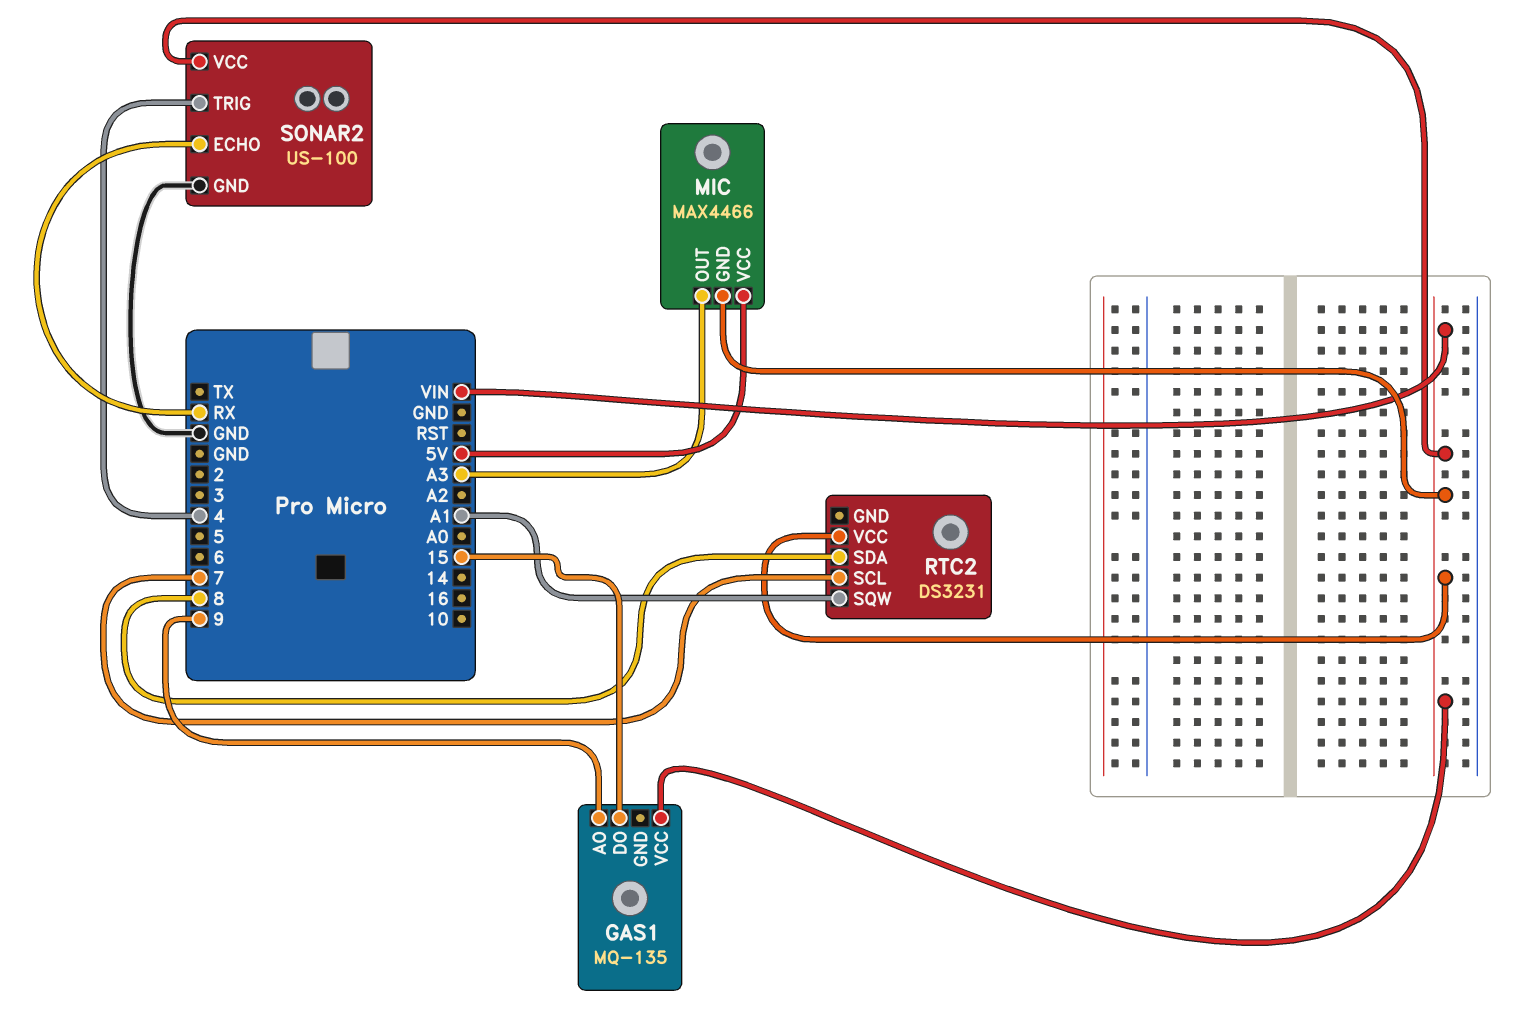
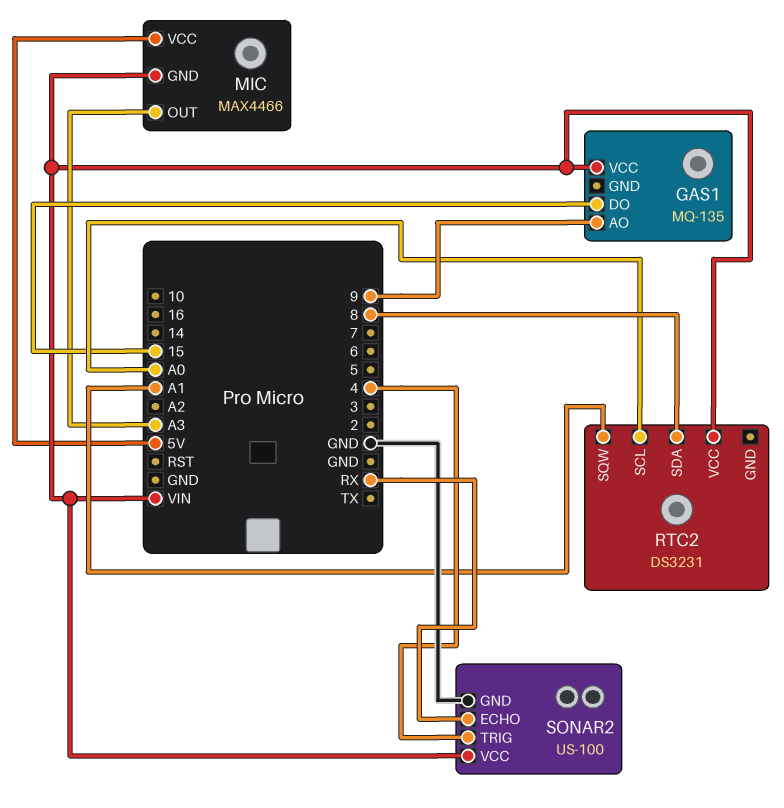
RTC2 pin SCL: 7 -> A0

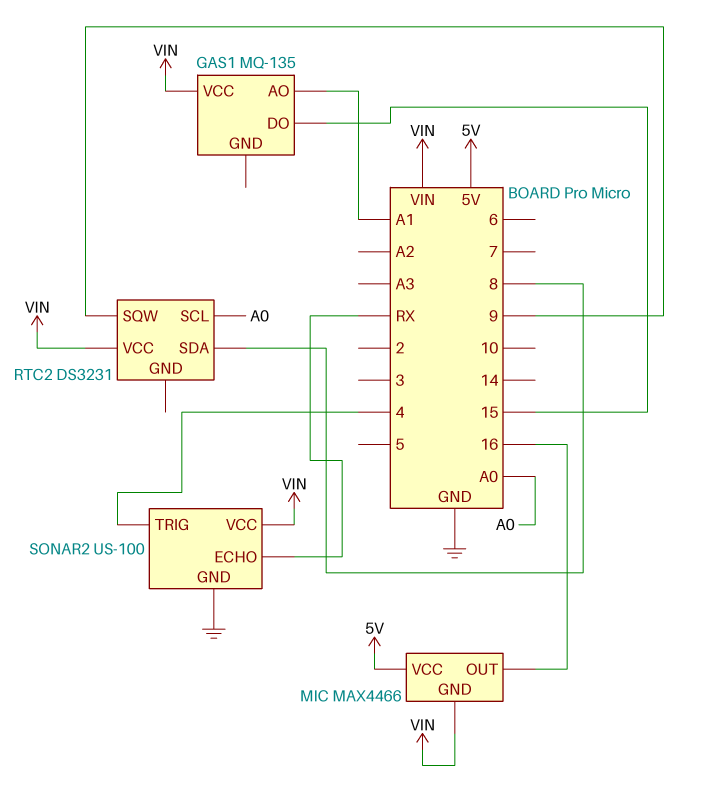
GAS1 pin AO: 9 -> A1
MIC pin OUT: A3 -> 16
RTC2 pin SQW: A1 -> 9

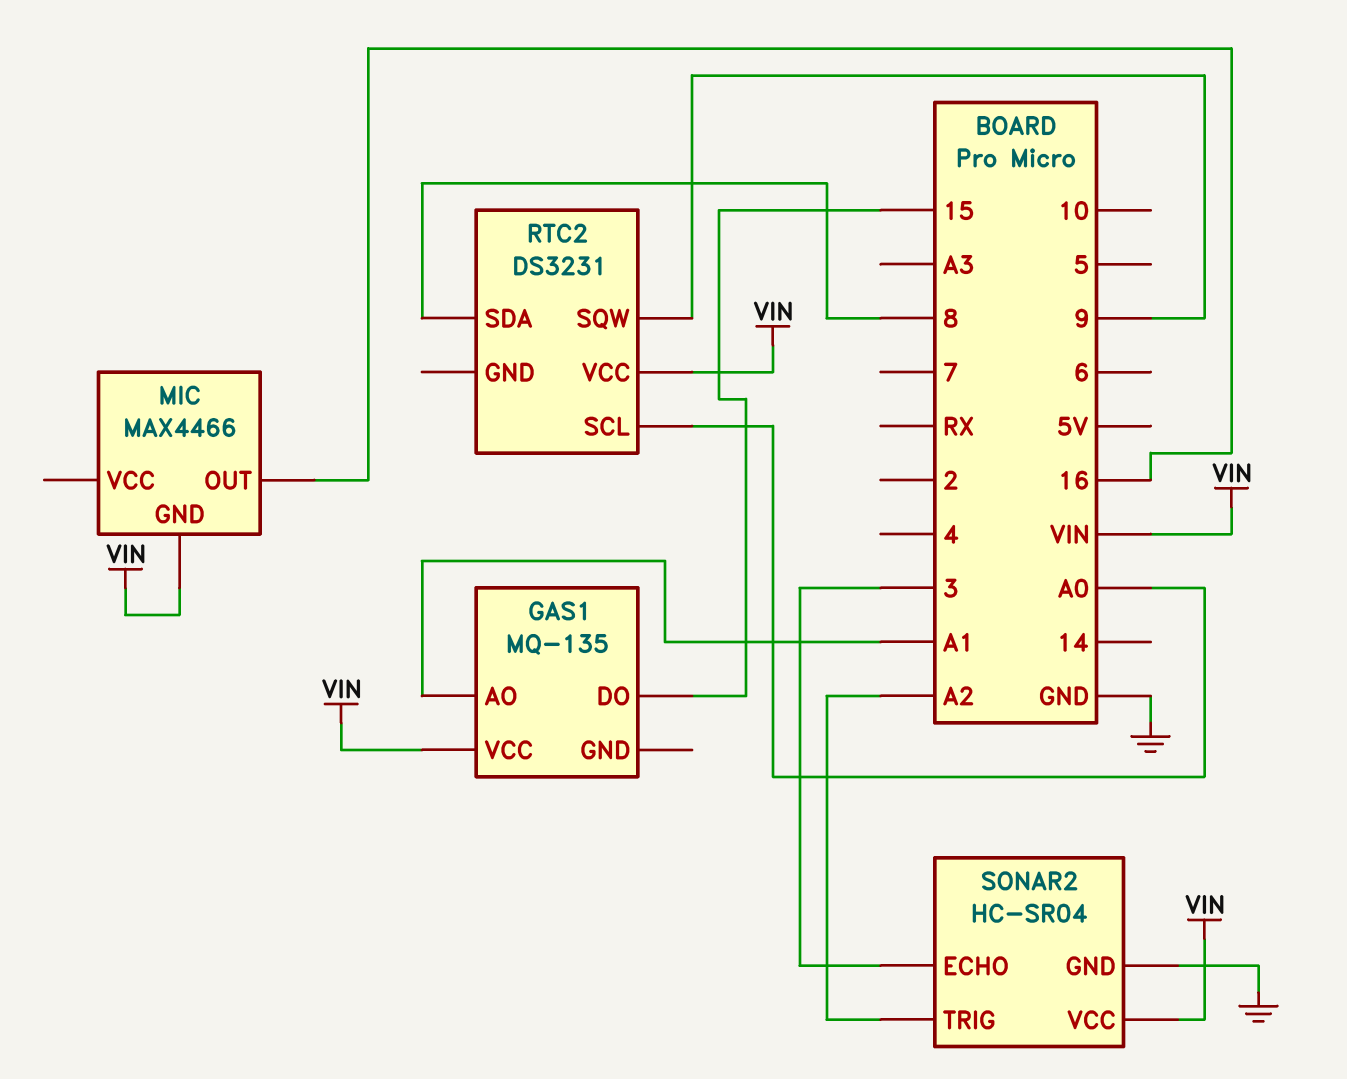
MIC pin VCC: 5V -> none
SONAR2: US-100 -> HC-SR04
SONAR2 pin ECHO: RX -> 3
SONAR2 pin TRIG: 4 -> A2

